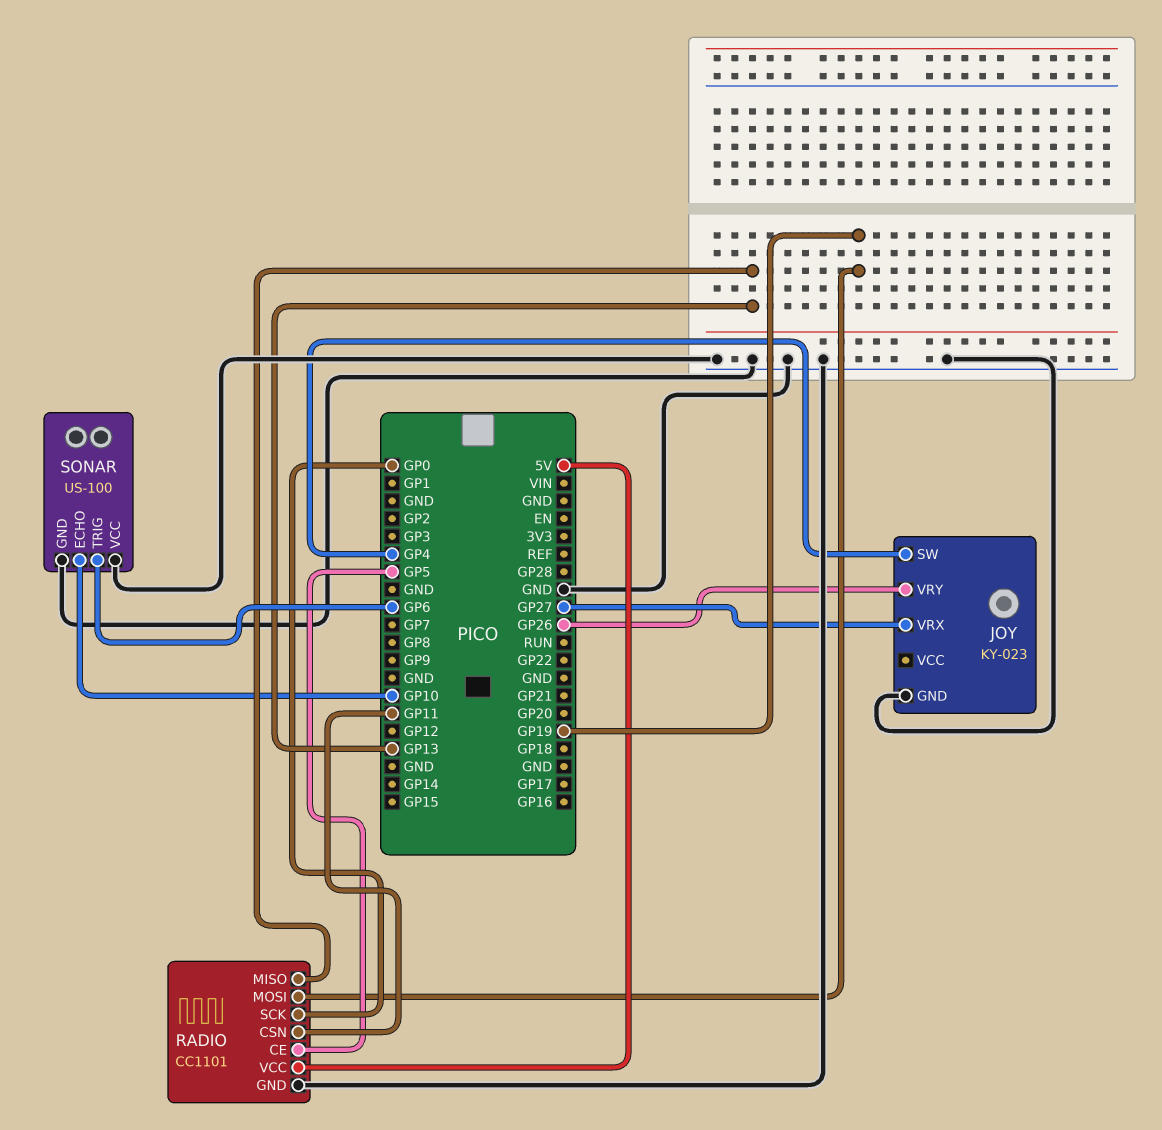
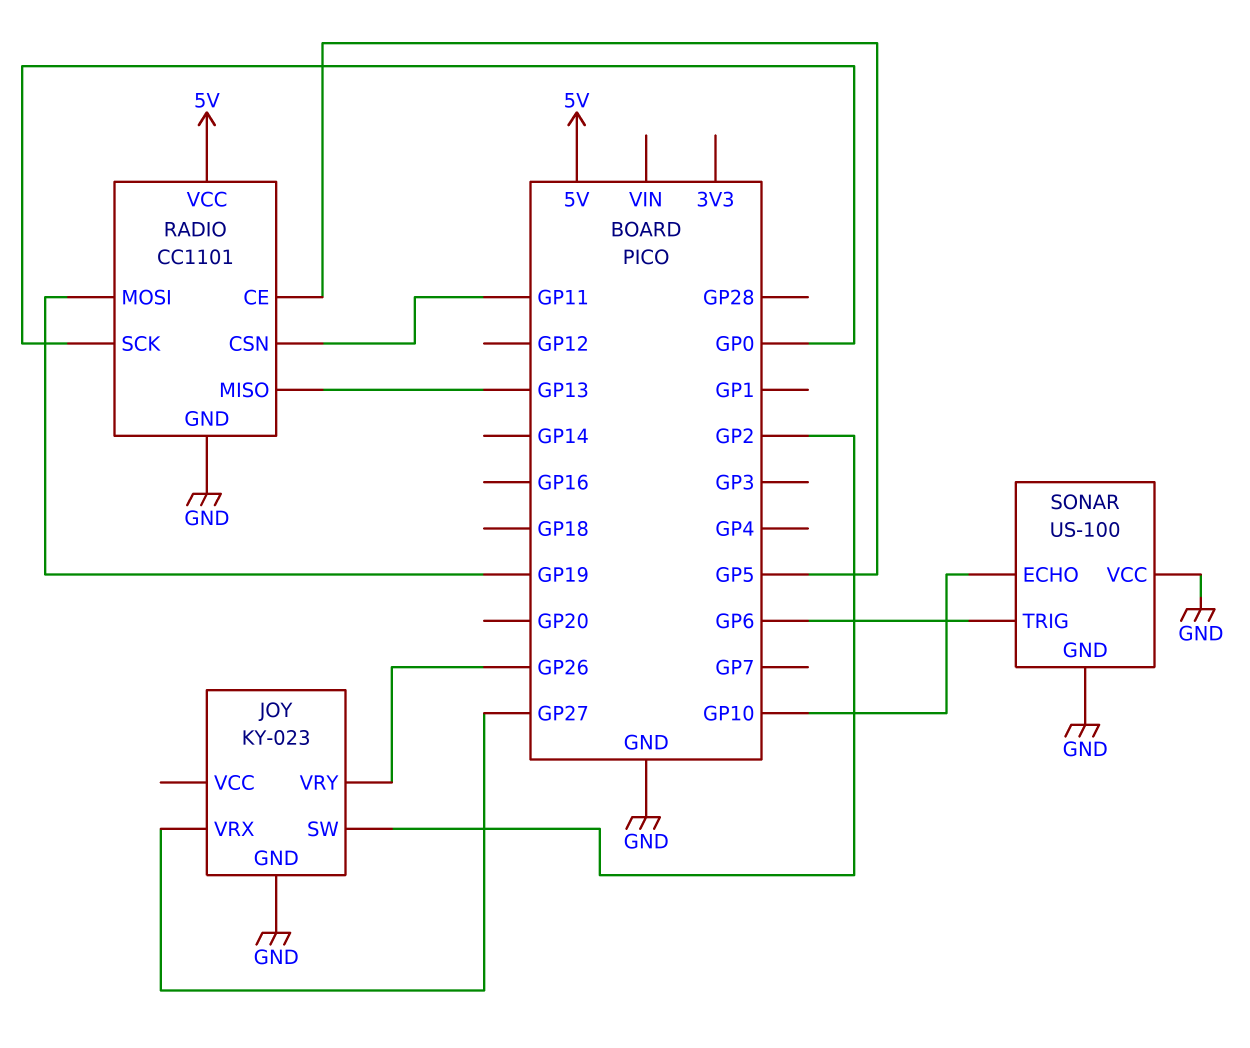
JOY pin SW: GP4 -> GP2

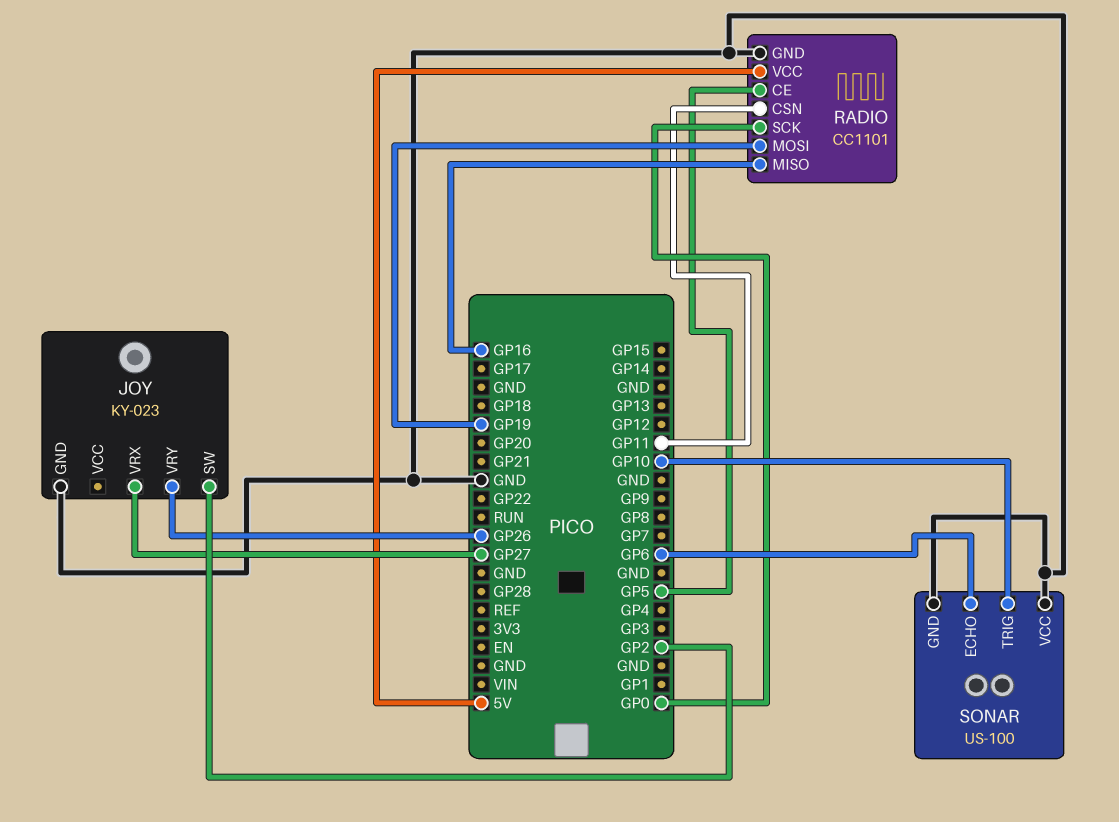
RADIO pin MISO: GP13 -> GP16
SONAR pin ECHO: GP10 -> GP6
SONAR pin TRIG: GP6 -> GP10

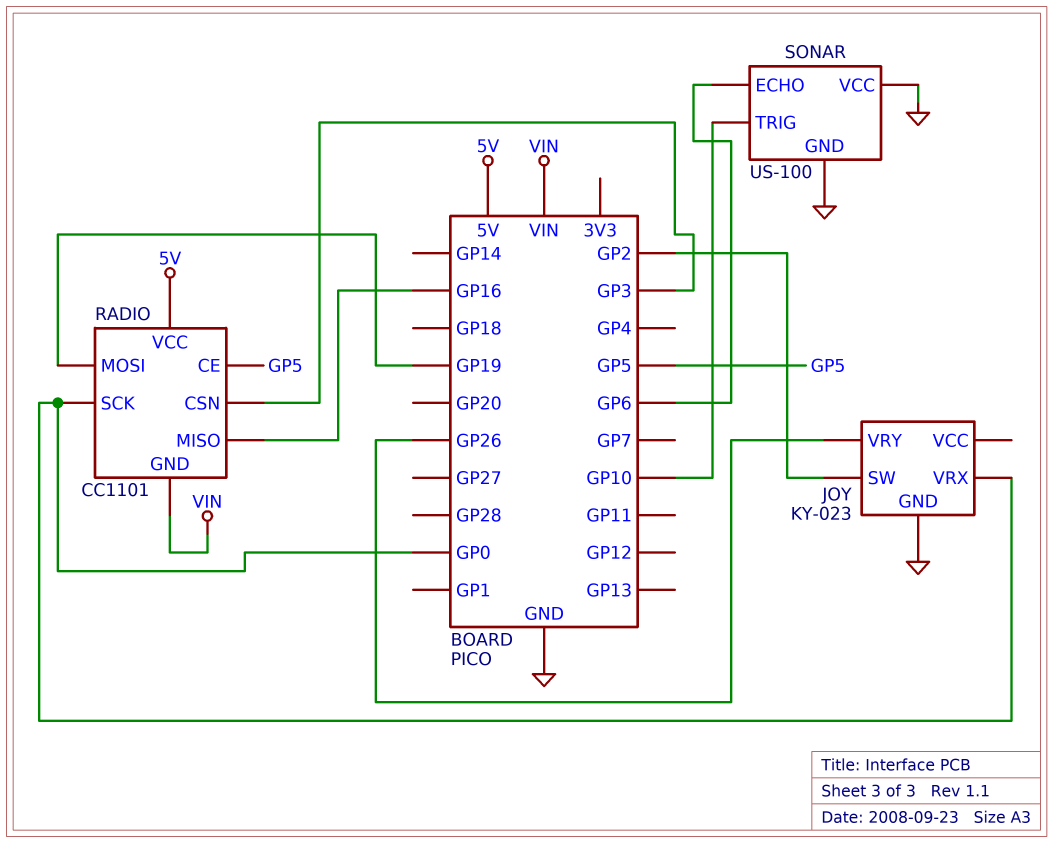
JOY pin VRX: GP27 -> GP0
RADIO pin CSN: GP11 -> GP3
RADIO pin GND: GND -> VIN

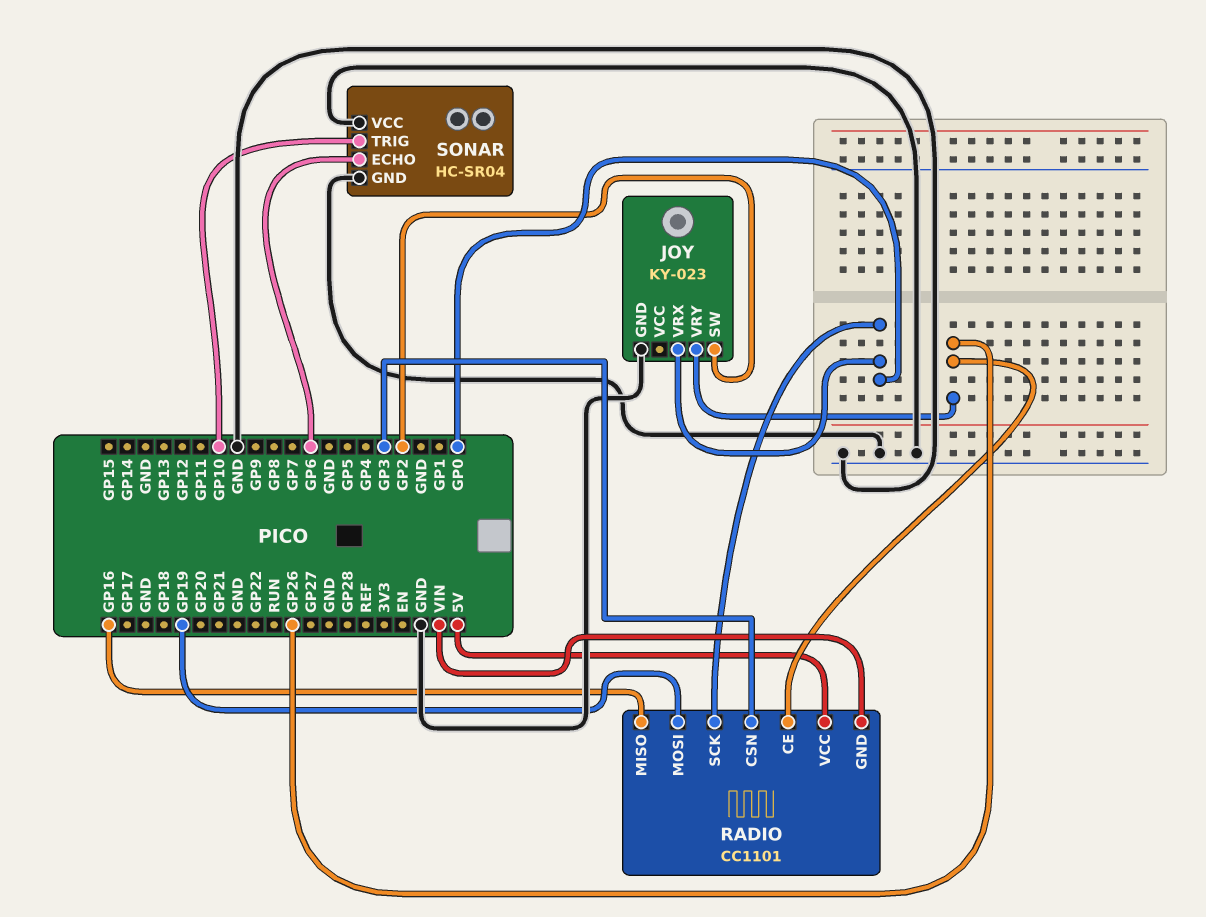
RADIO pin CE: GP5 -> GP26
SONAR: US-100 -> HC-SR04

